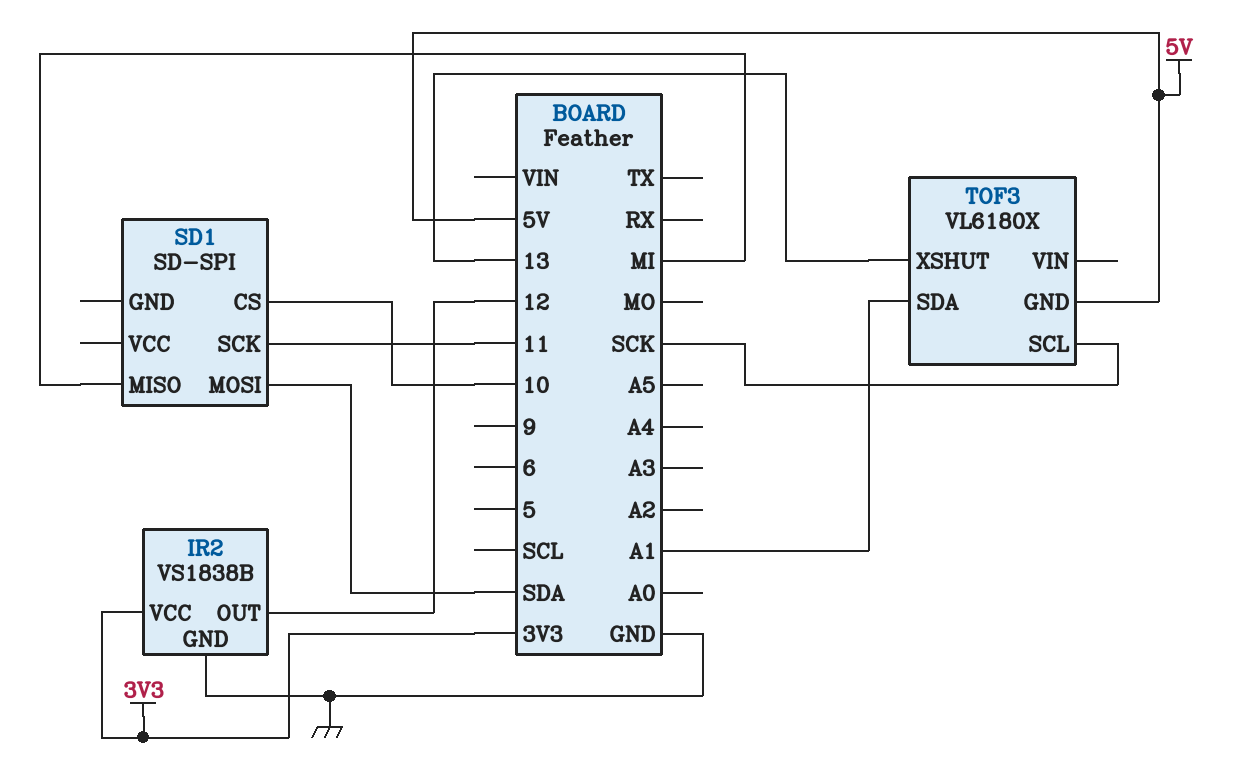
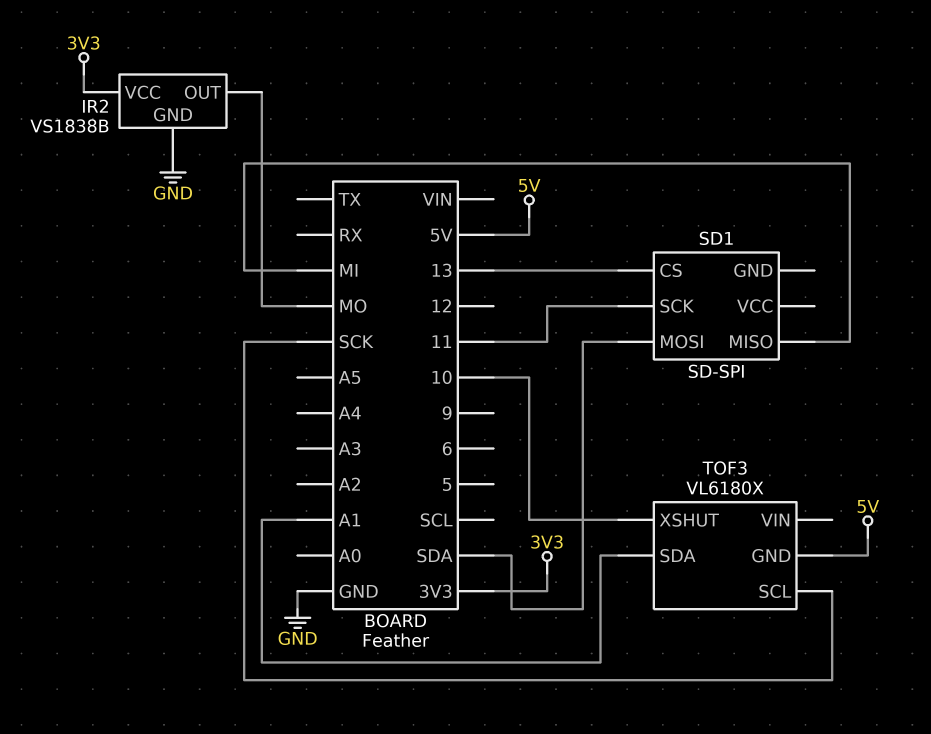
IR2 pin OUT: 12 -> MO
SD1 pin CS: 10 -> 13
TOF3 pin XSHUT: 13 -> 10

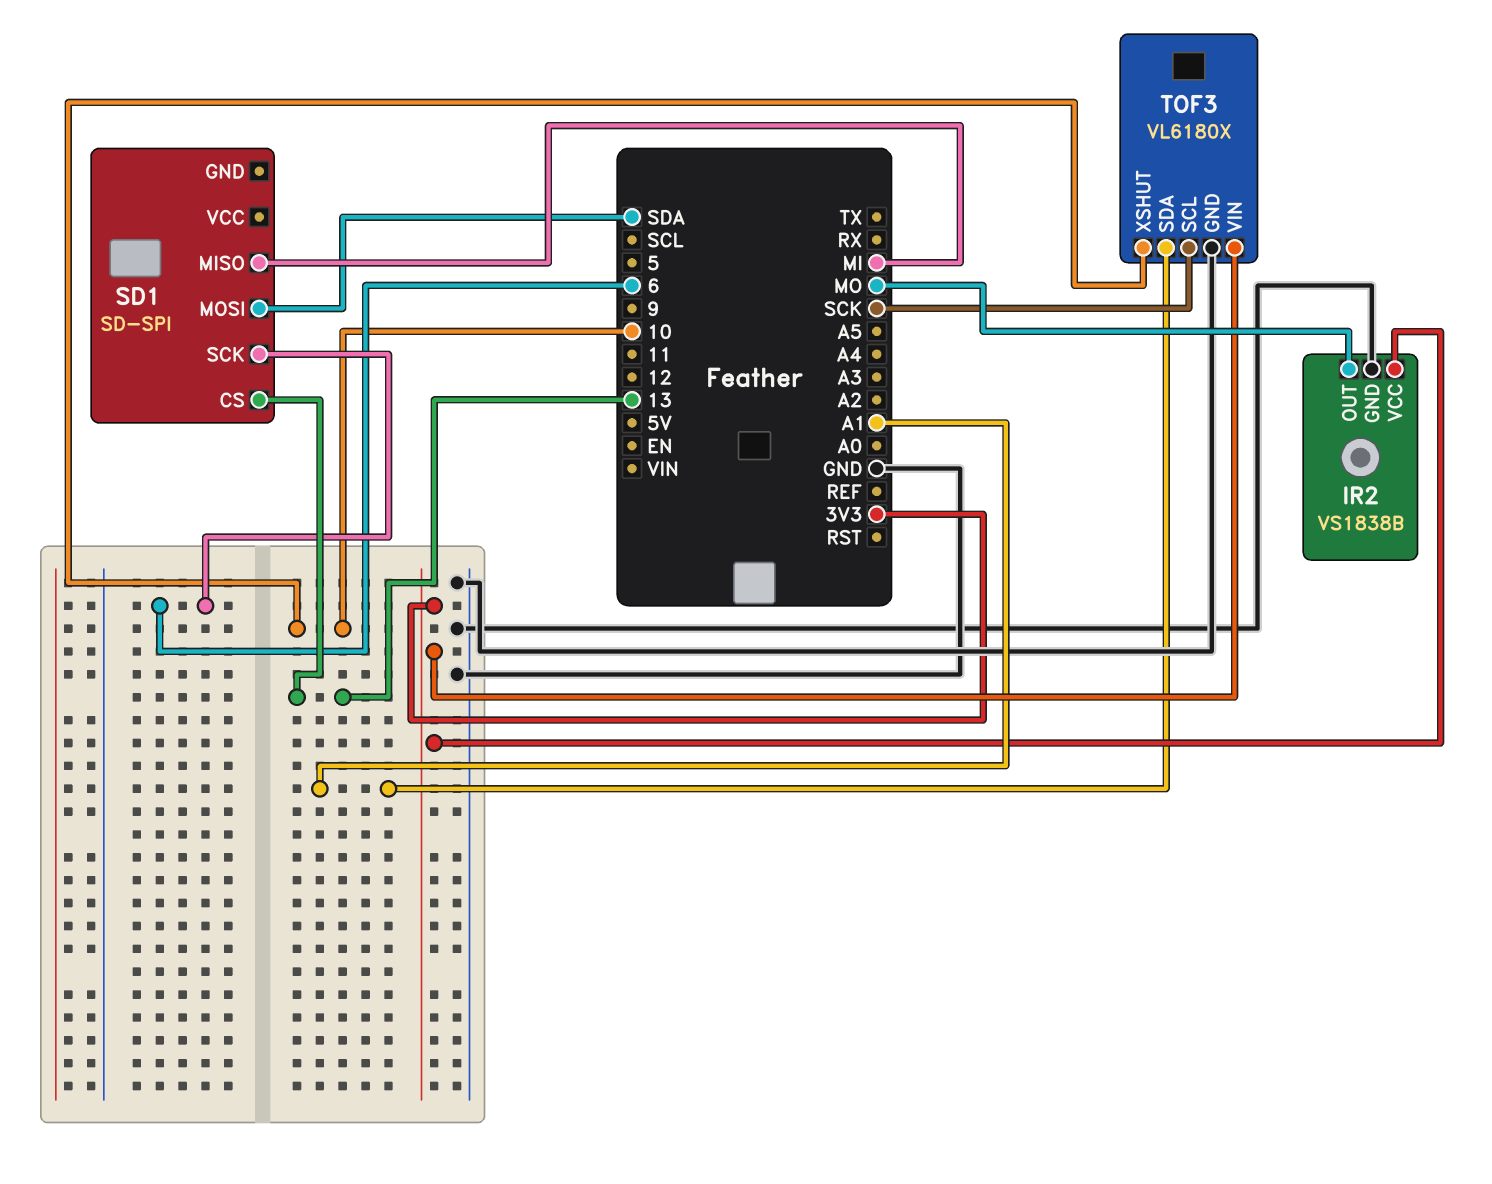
SD1 pin SCK: 11 -> 6
TOF3 pin GND: 5V -> GND
TOF3 pin VIN: none -> 3V3

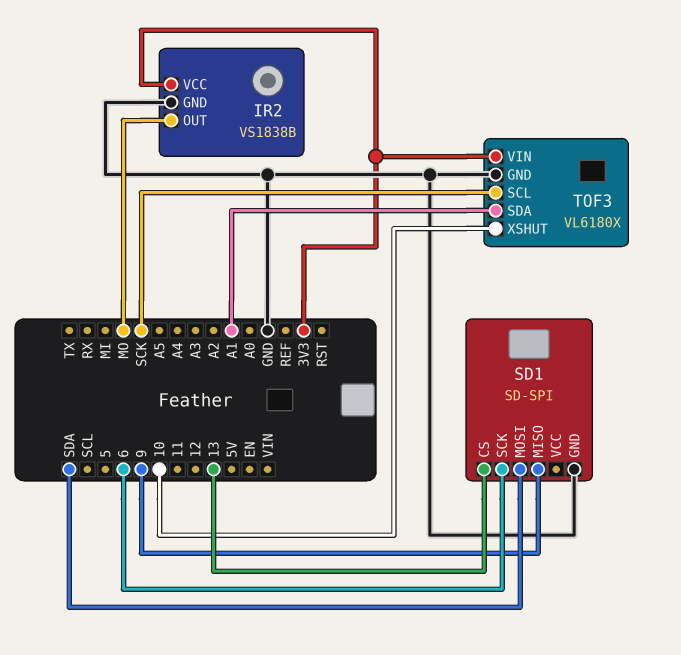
SD1 pin GND: none -> GND
SD1 pin MISO: MI -> 9

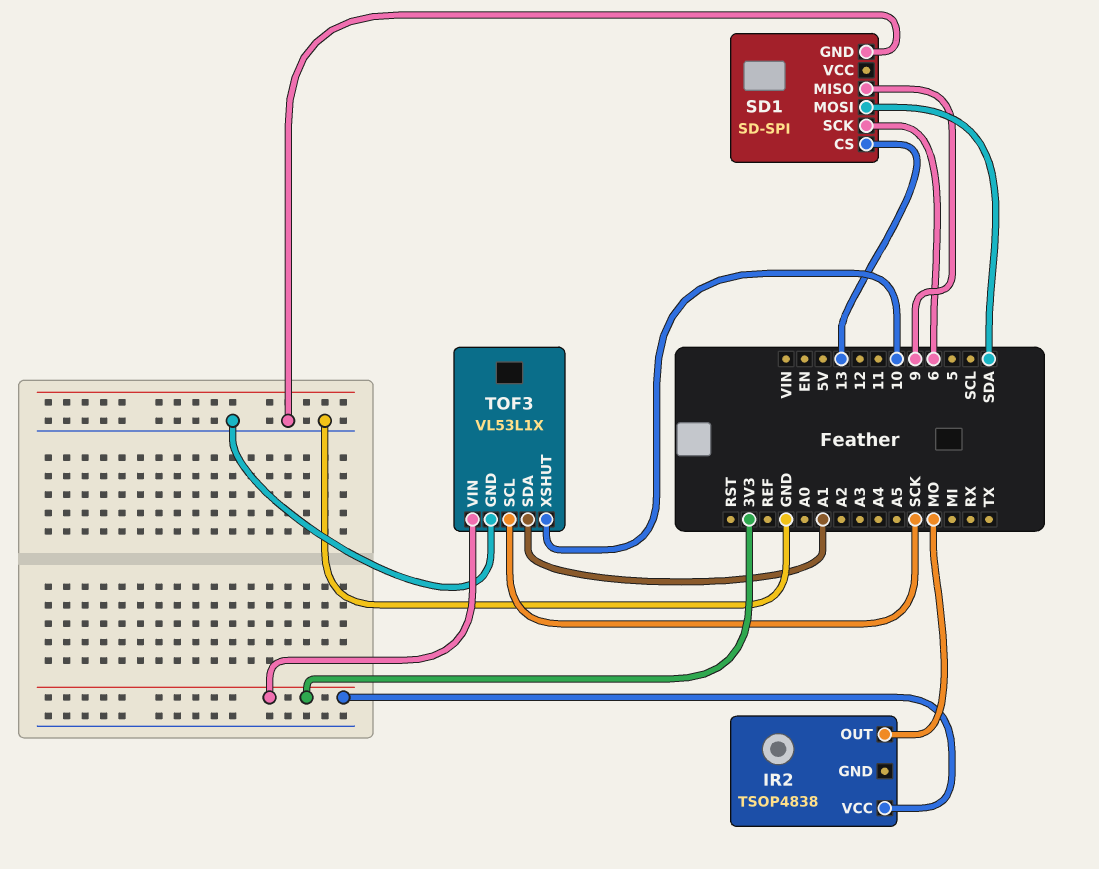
IR2: VS1838B -> TSOP4838
IR2 pin GND: GND -> none
TOF3: VL6180X -> VL53L1X

